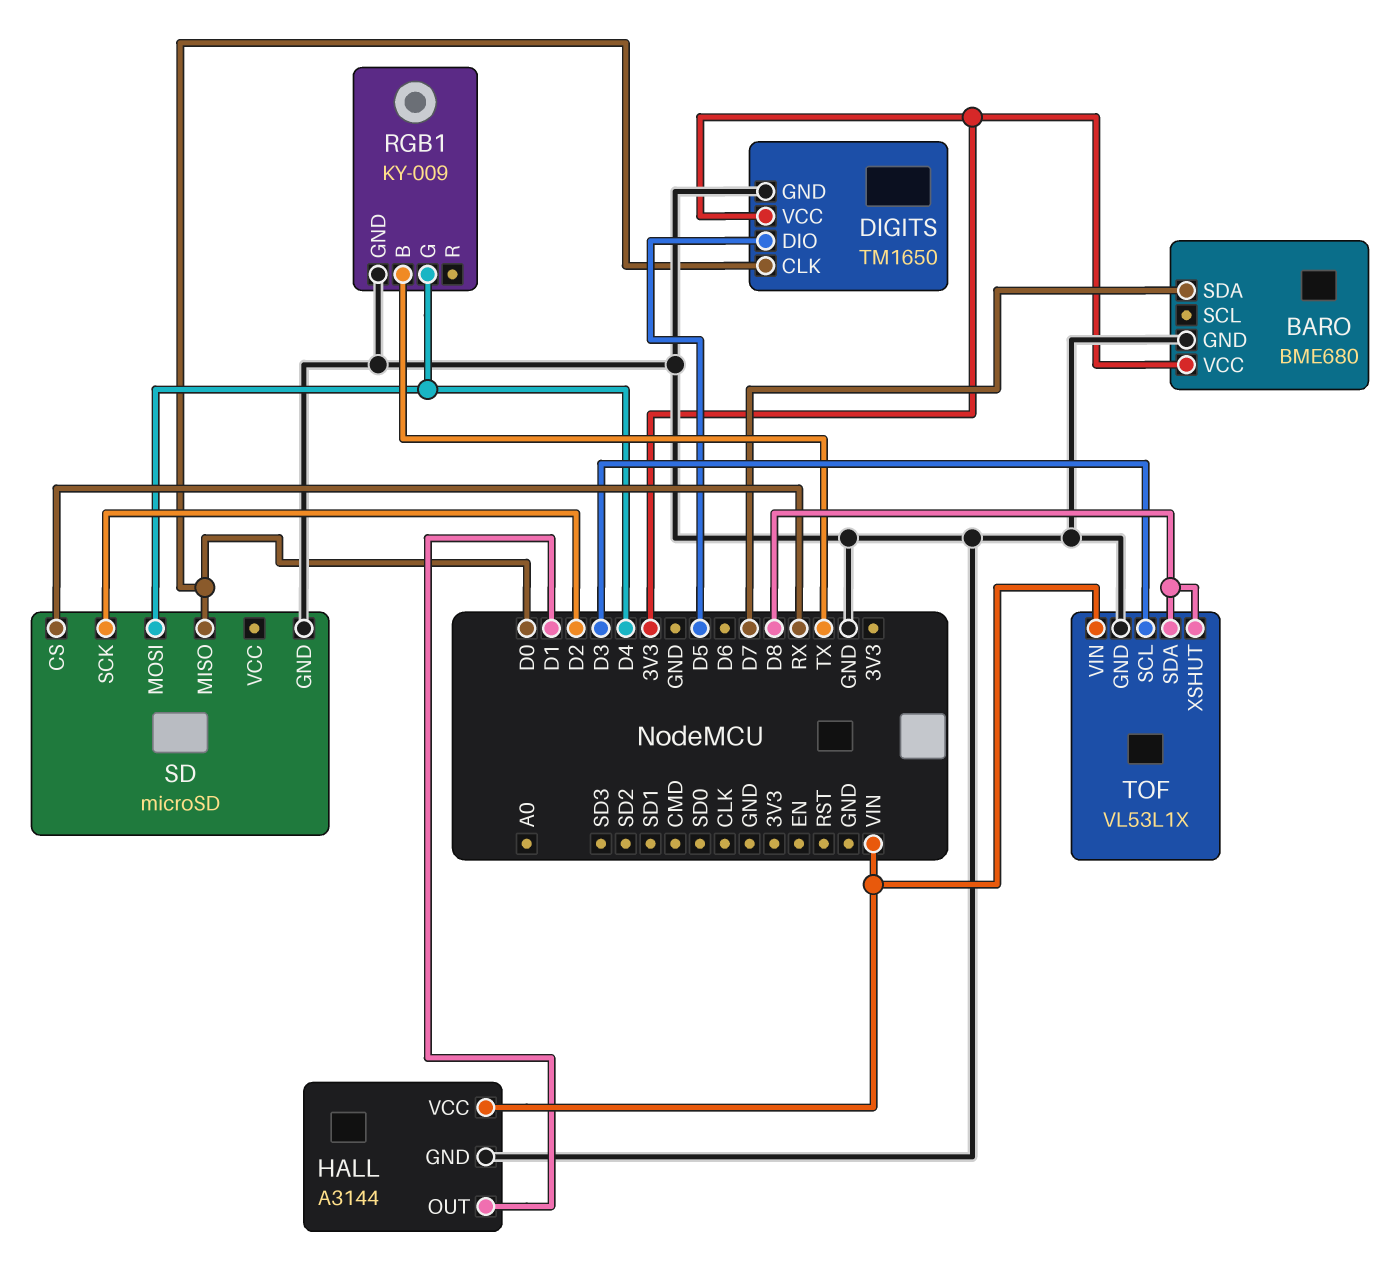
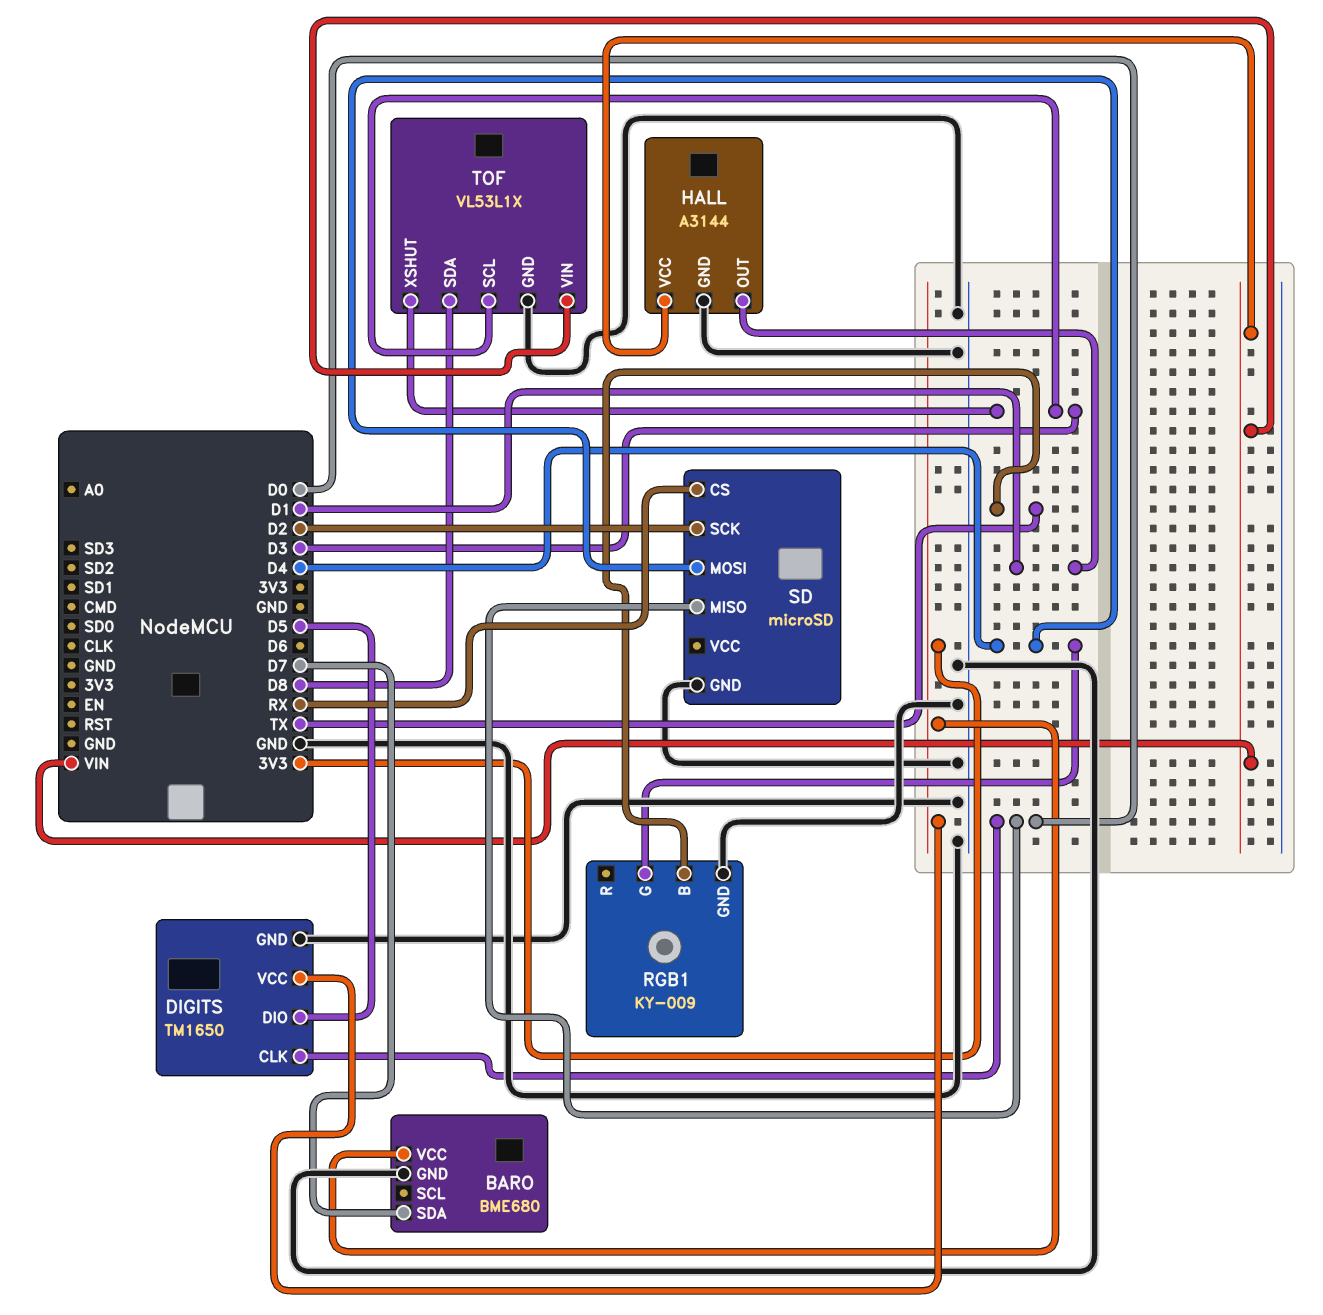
TOF pin XSHUT: D8 -> D3

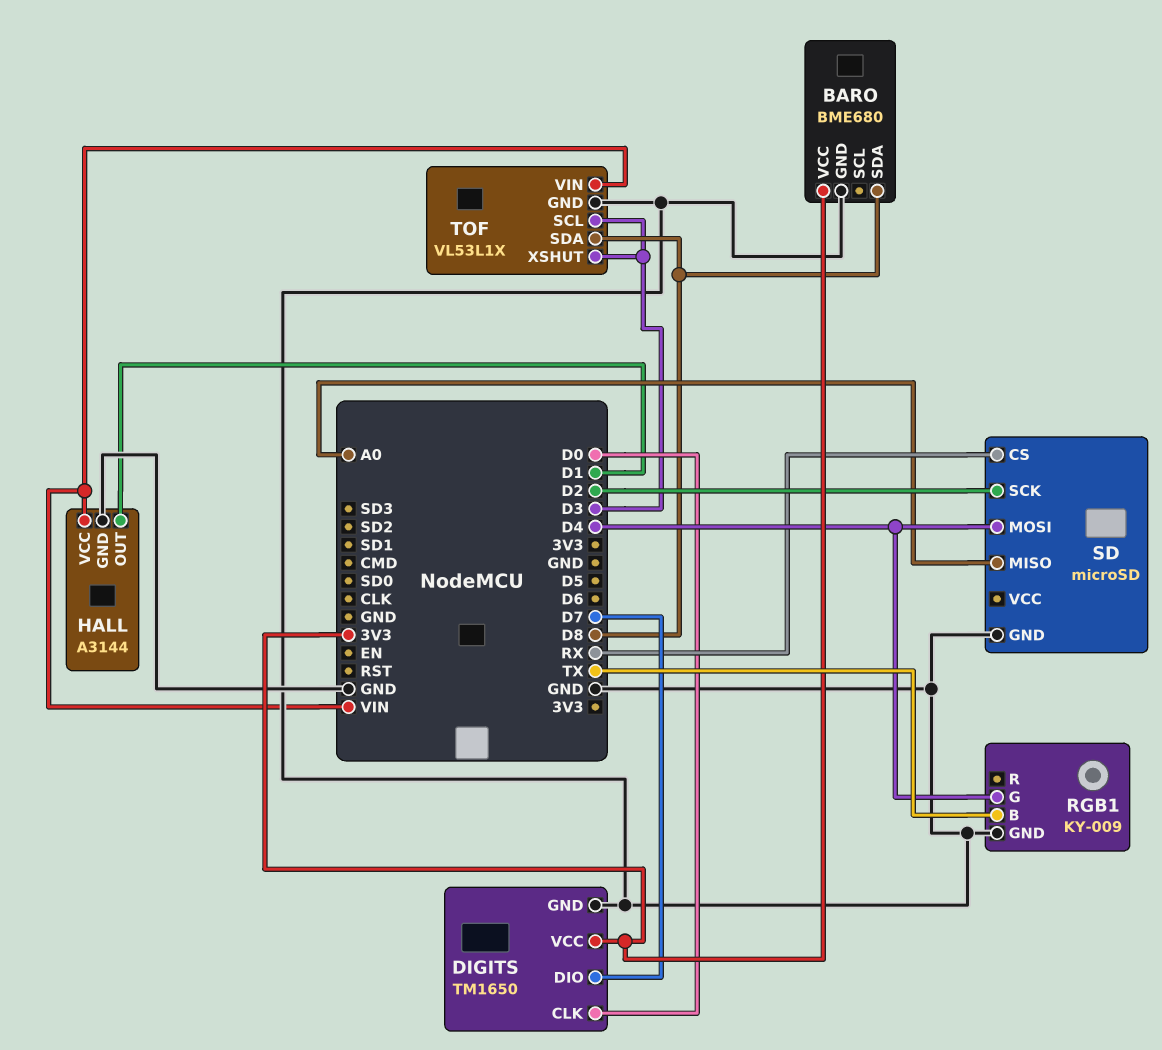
BARO pin SDA: D7 -> D8
DIGITS pin DIO: D5 -> D7
SD pin MISO: D0 -> A0

